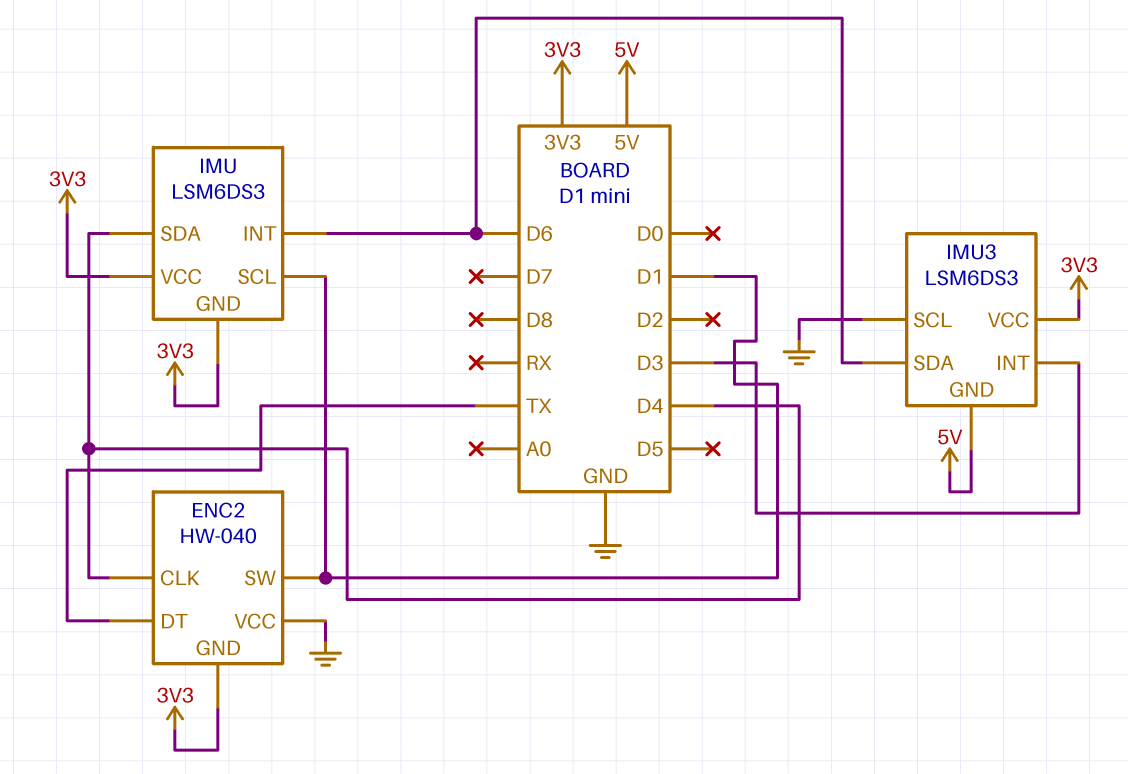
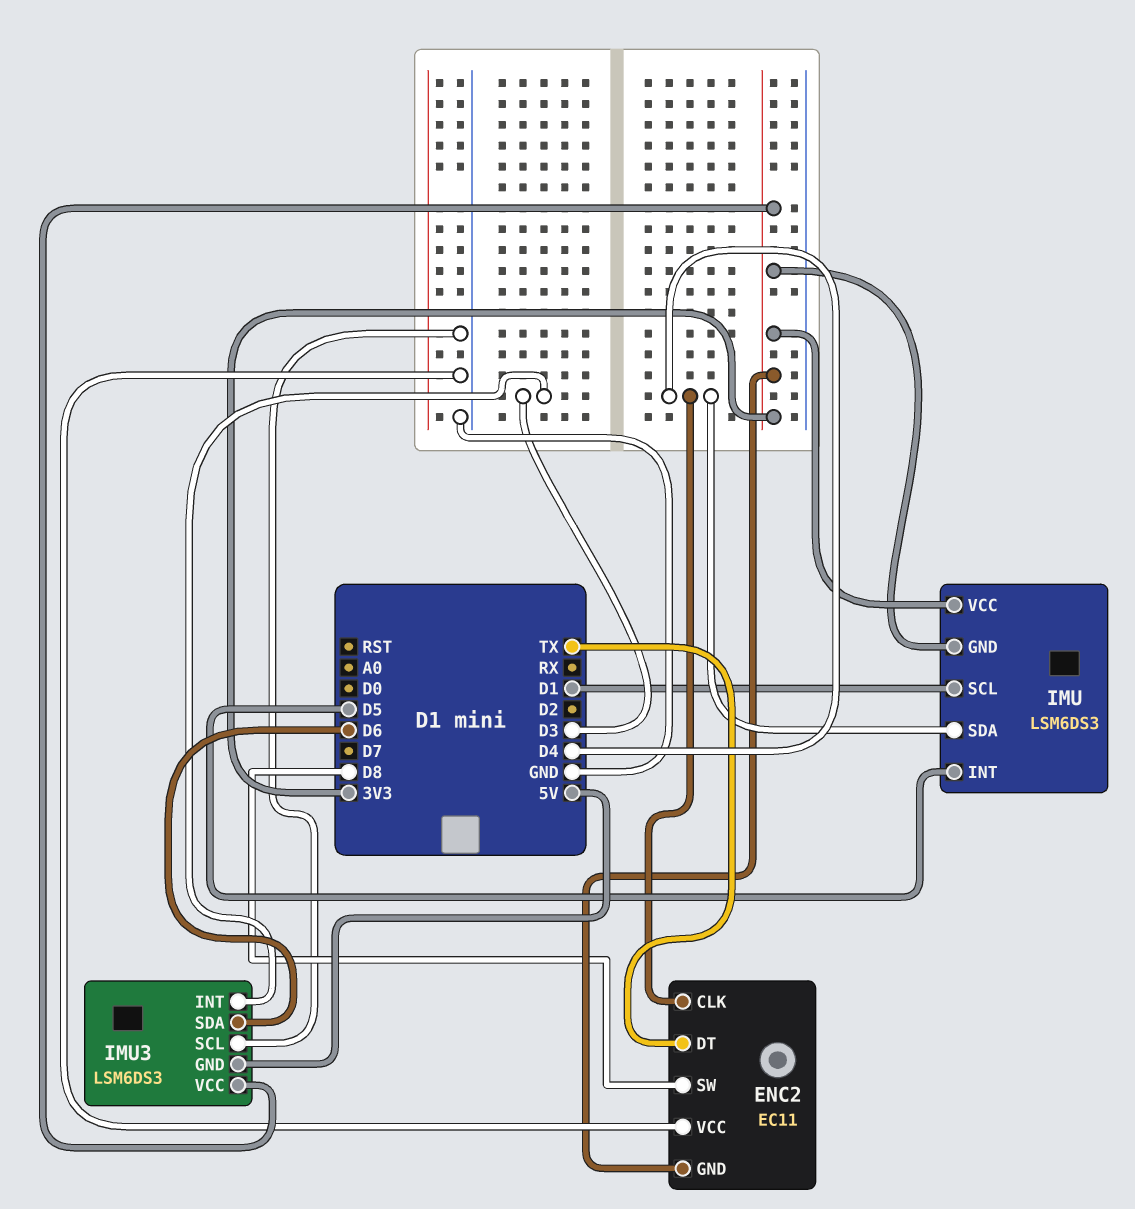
ENC2: HW-040 -> EC11
ENC2 pin SW: D1 -> D8
IMU pin INT: D6 -> D5

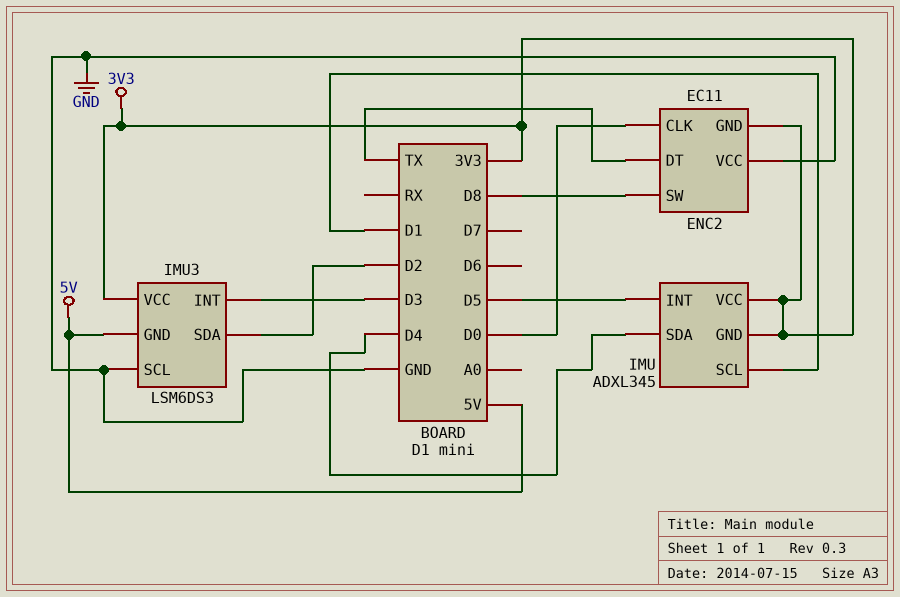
ENC2 pin CLK: D4 -> D0
IMU: LSM6DS3 -> ADXL345
IMU3 pin SDA: D6 -> D2

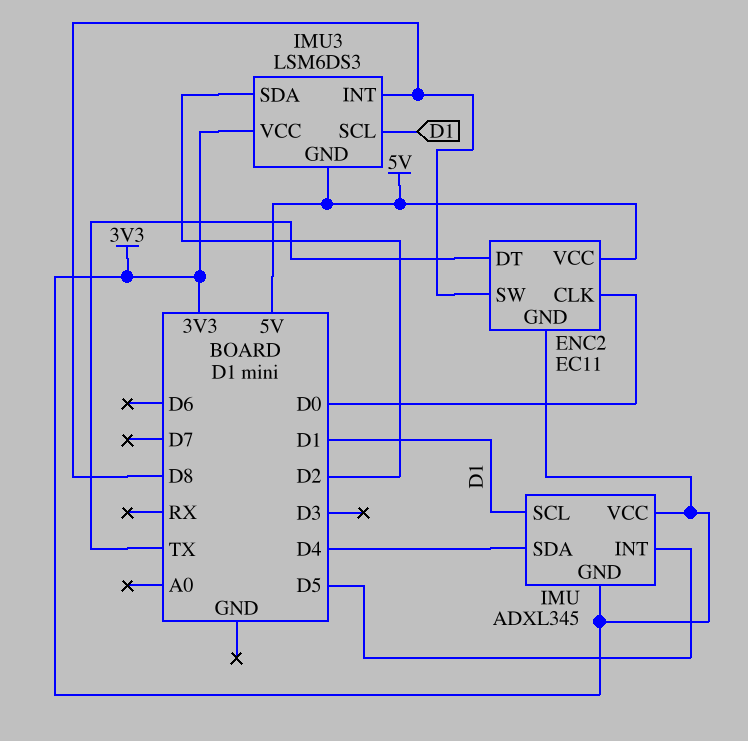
ENC2 pin VCC: GND -> 5V
IMU3 pin INT: D3 -> D8
IMU3 pin SCL: GND -> D1

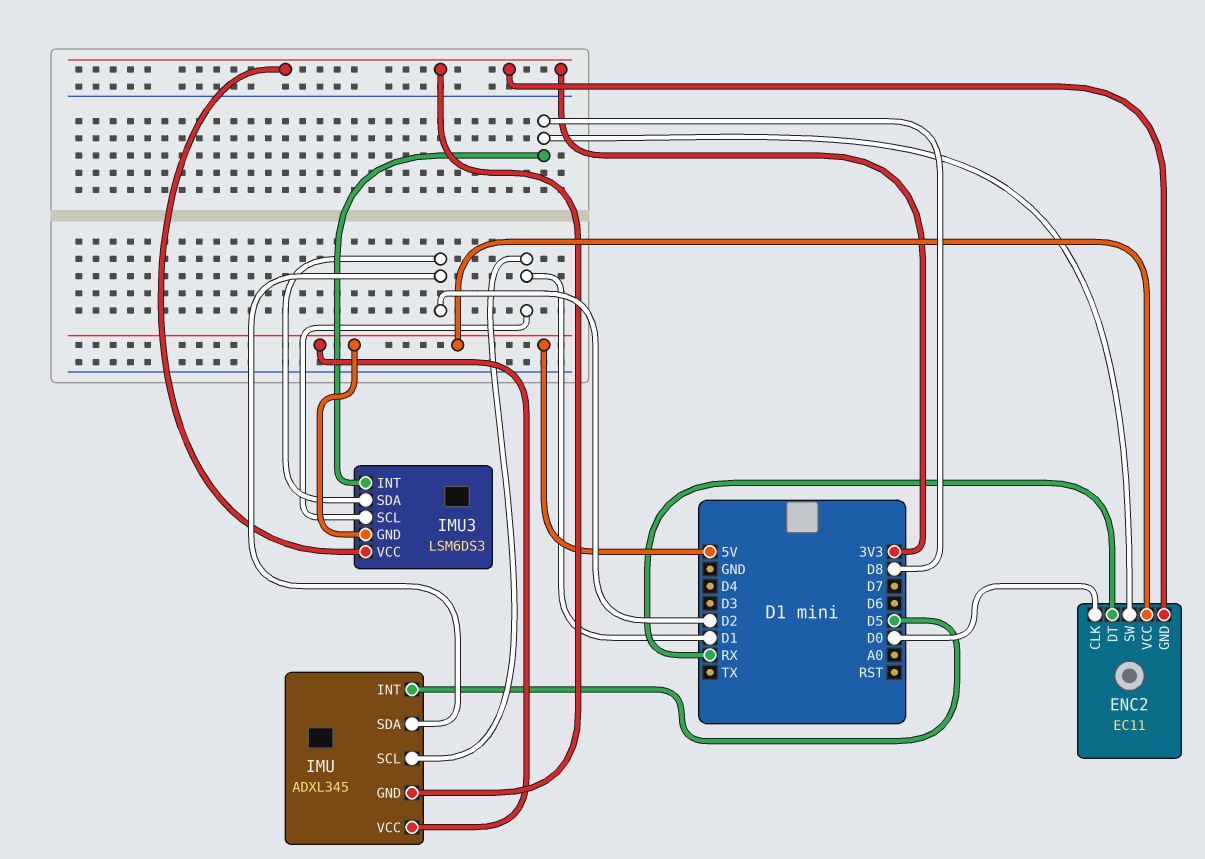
ENC2 pin DT: TX -> RX
IMU pin SDA: D4 -> D2
IMU pin VCC: 3V3 -> 5V

